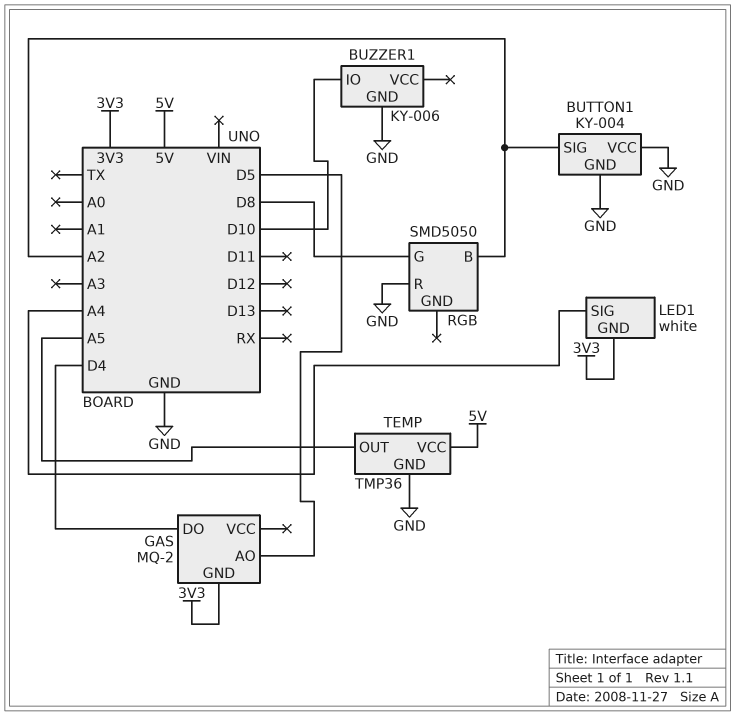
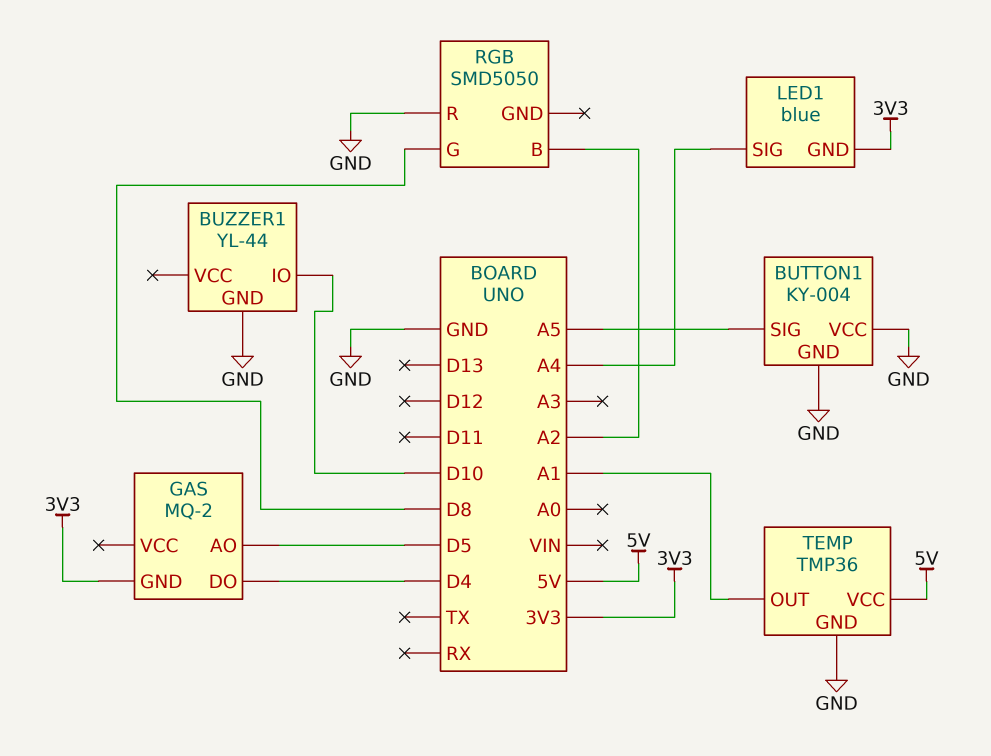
BUTTON1 pin SIG: A2 -> A5
BUZZER1: KY-006 -> YL-44
LED1: white -> blue
TEMP pin OUT: A5 -> A1

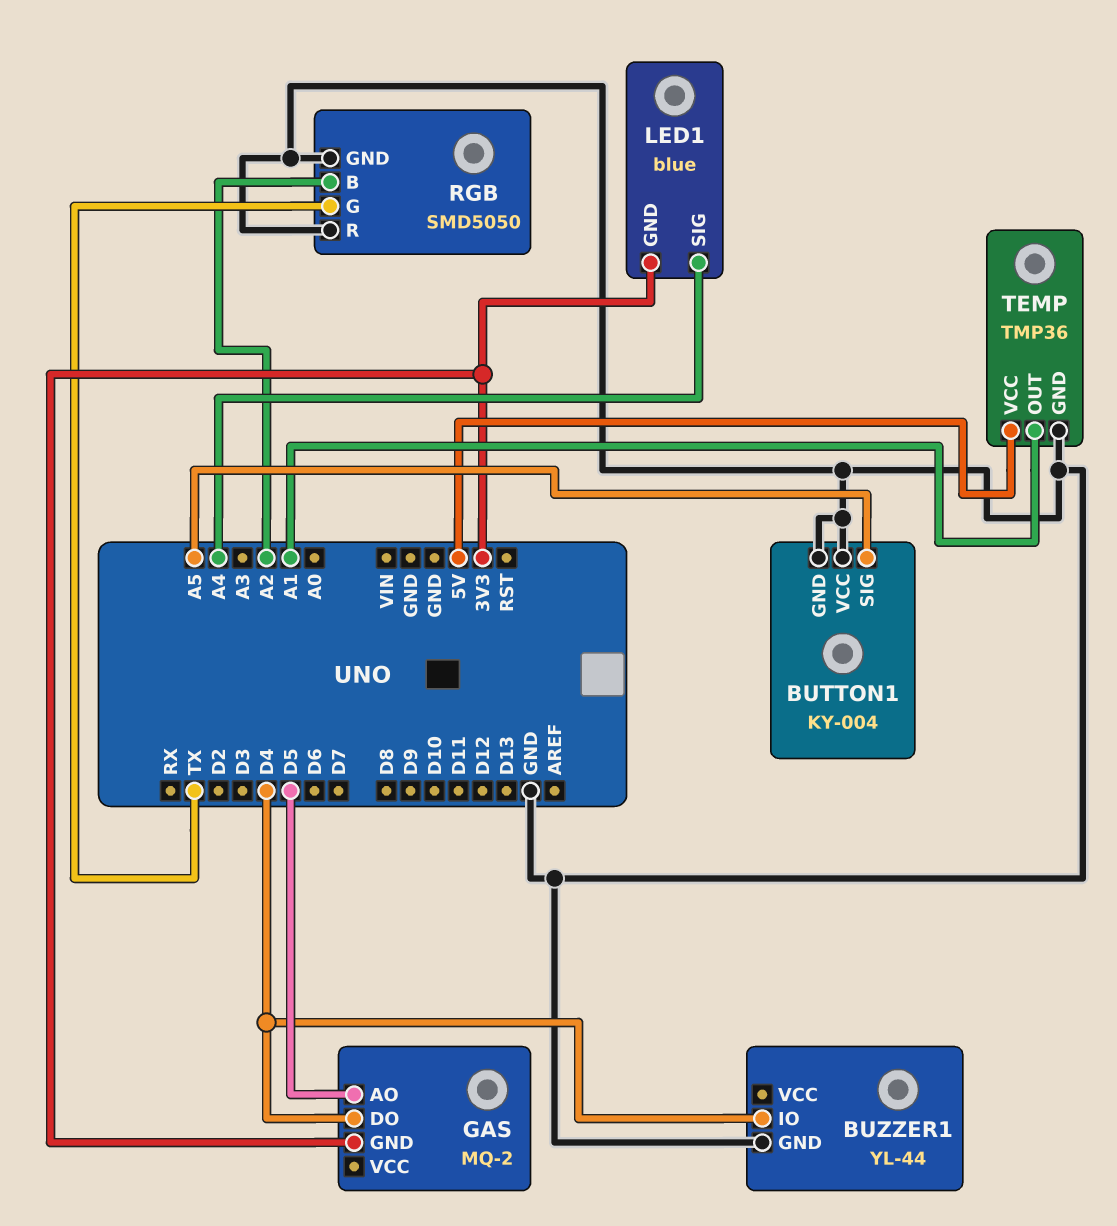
BUZZER1 pin IO: D10 -> D4
RGB pin G: D8 -> TX
RGB pin GND: none -> GND

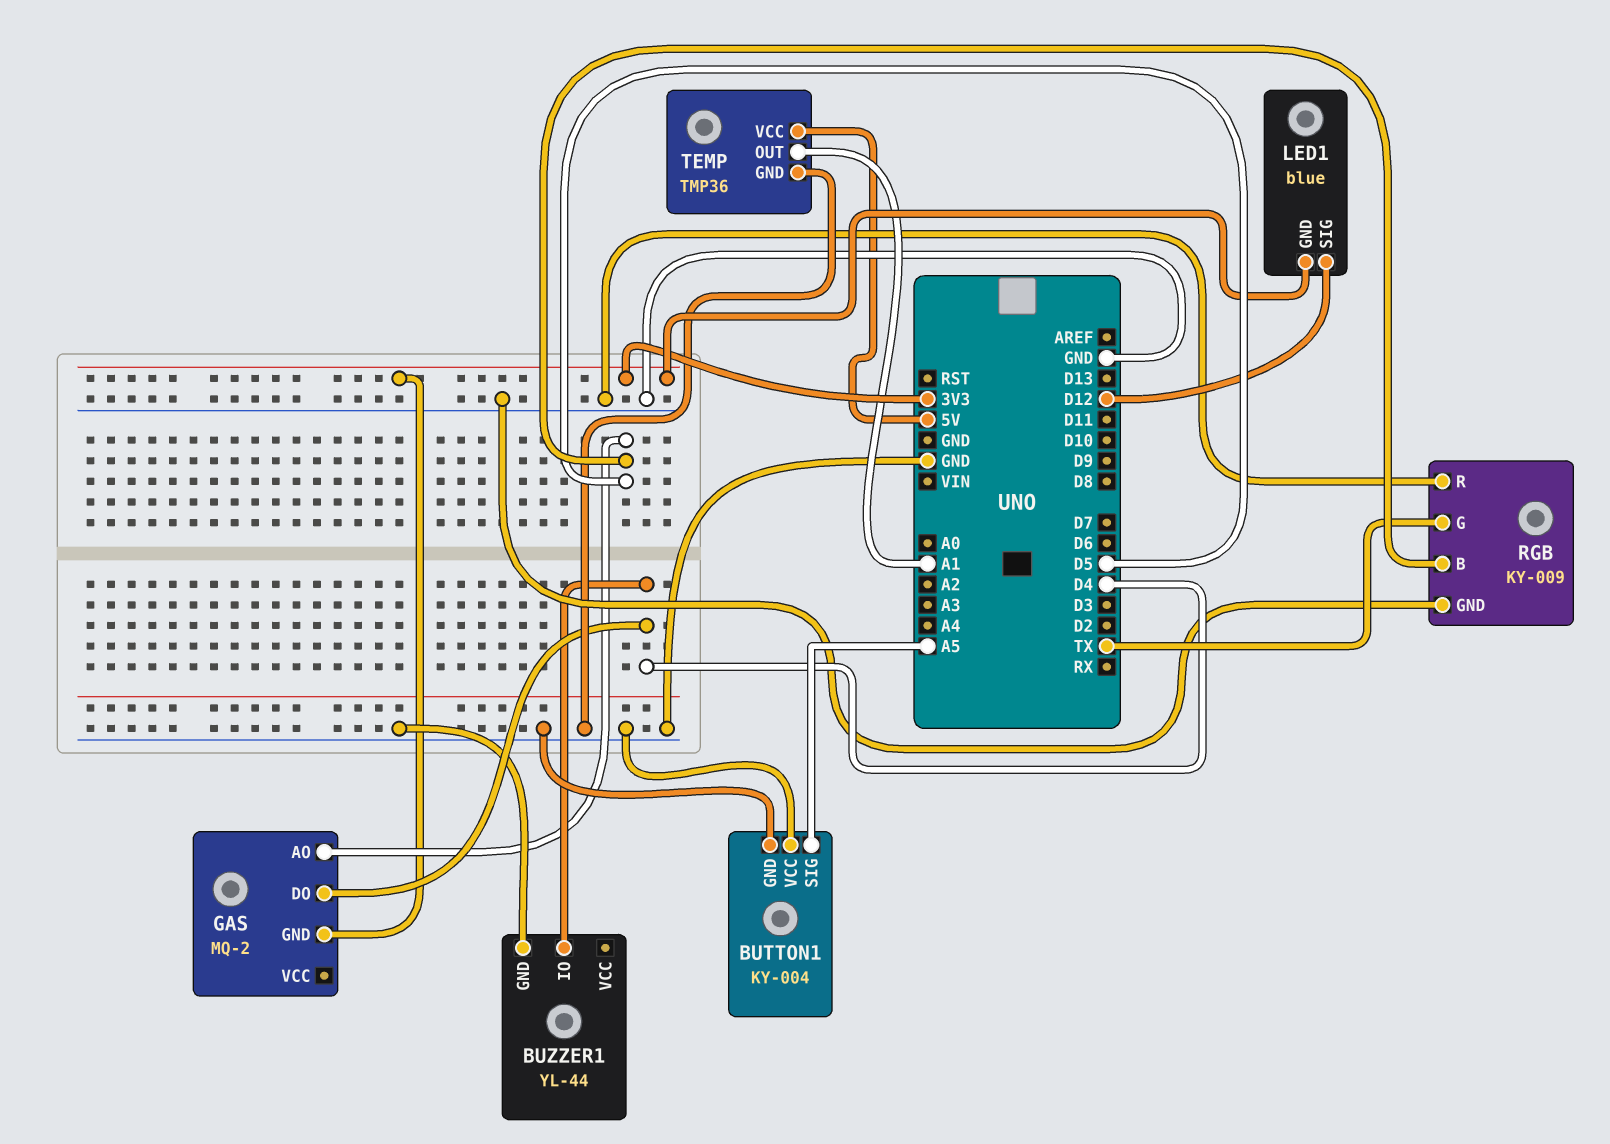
LED1 pin SIG: A4 -> D12
RGB: SMD5050 -> KY-009
RGB pin B: A2 -> D5

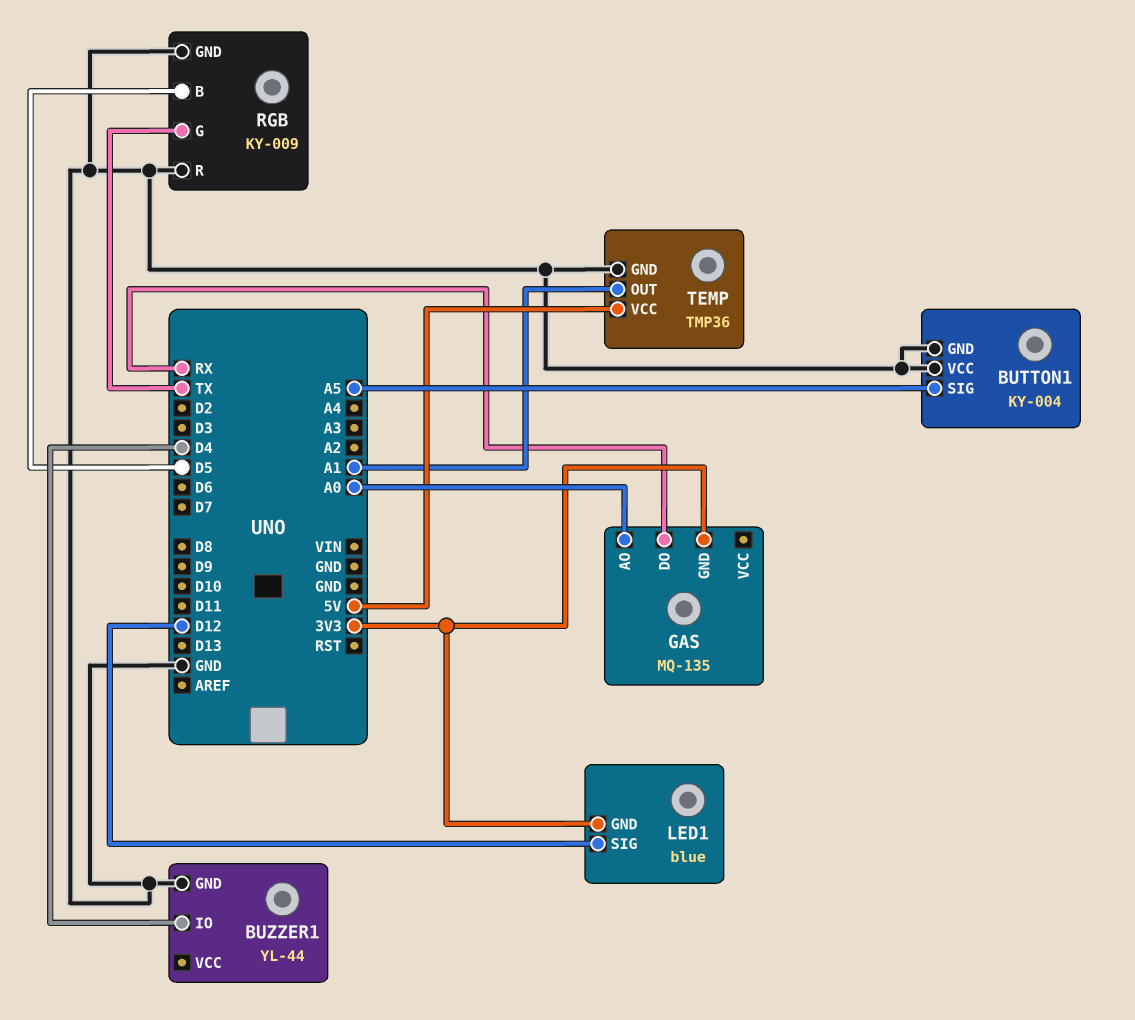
GAS: MQ-2 -> MQ-135
GAS pin AO: D5 -> A0
GAS pin DO: D4 -> RX

